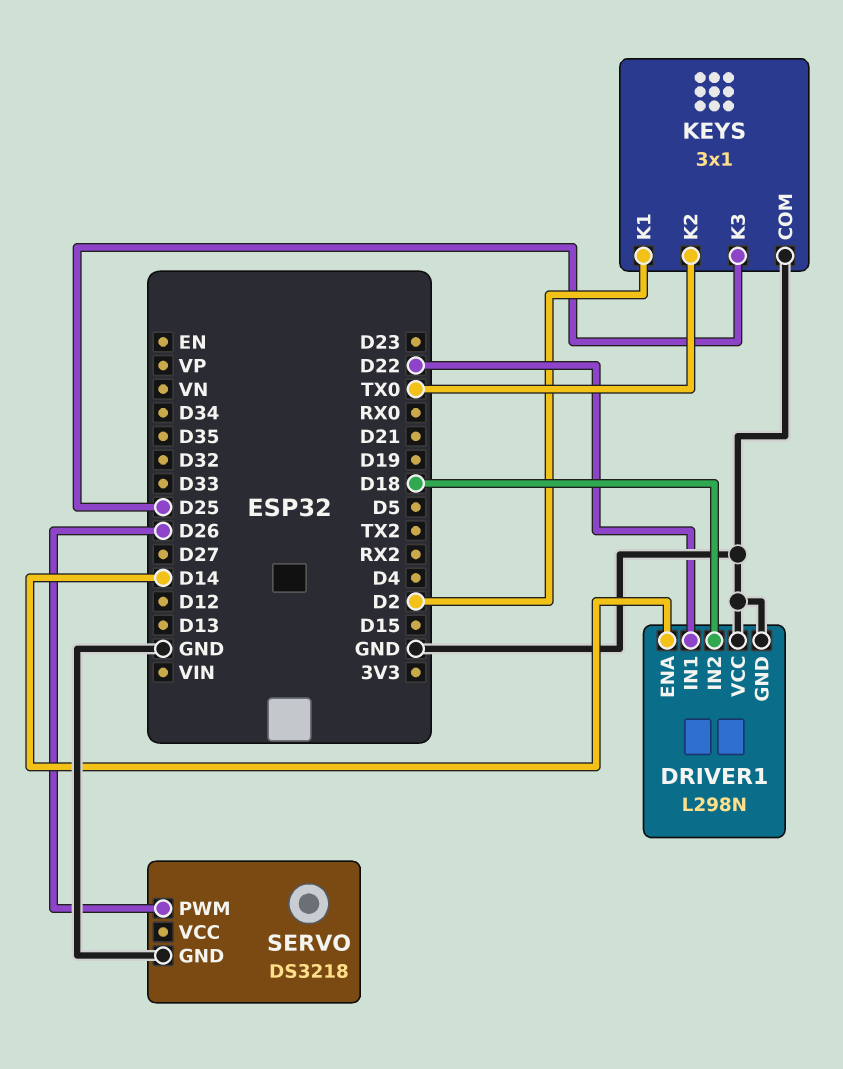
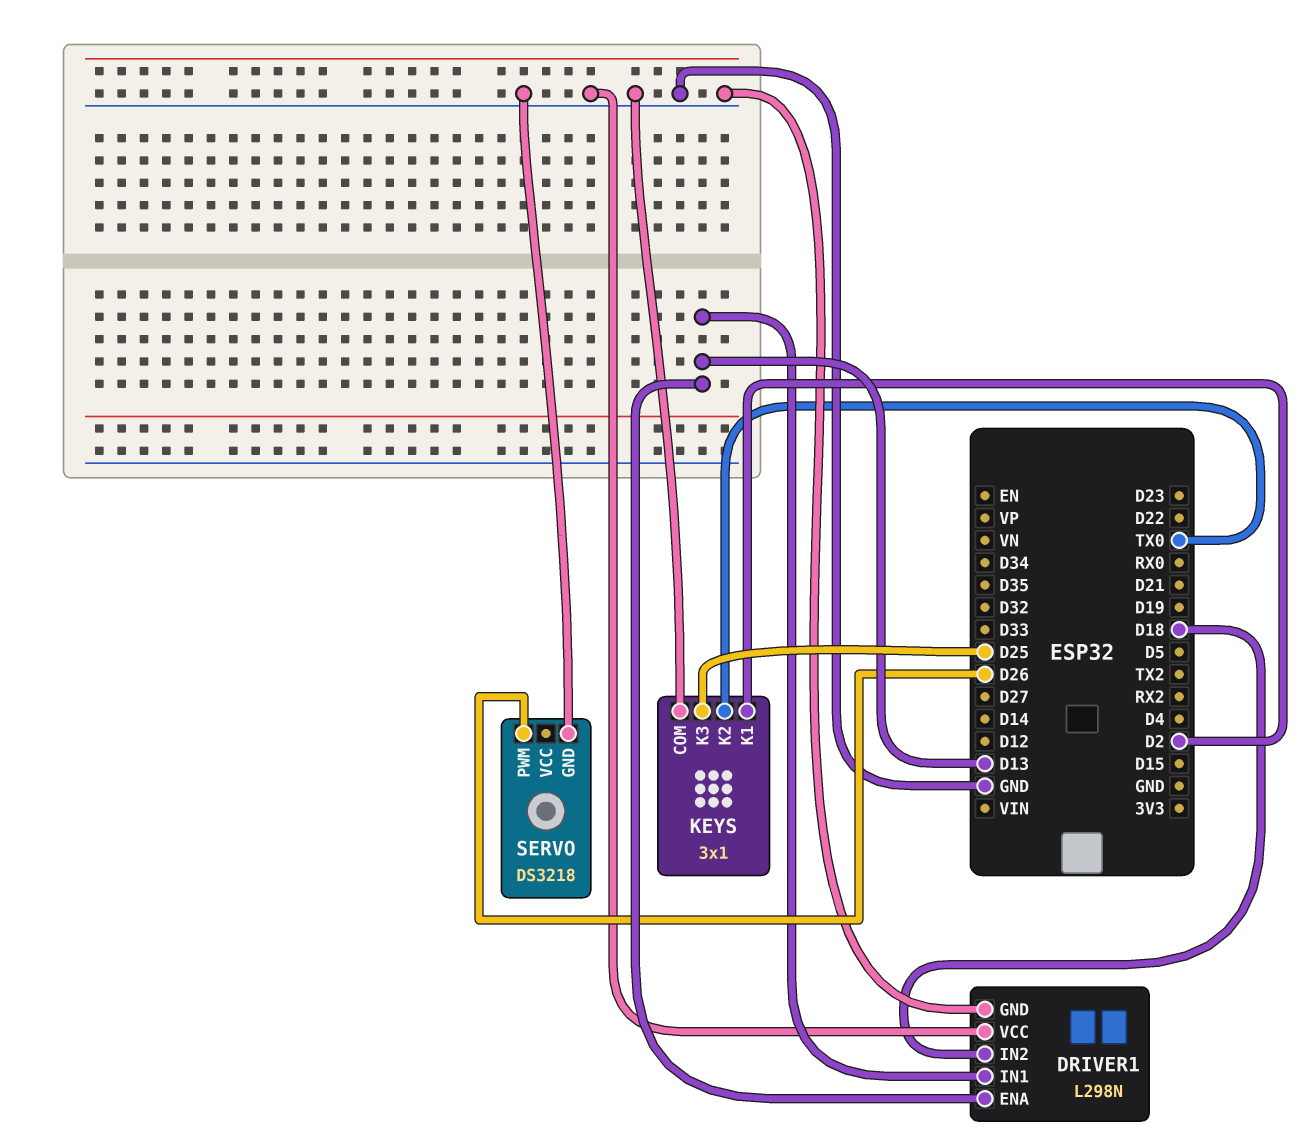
DRIVER1 pin ENA: D14 -> D13
DRIVER1 pin IN1: D22 -> D13

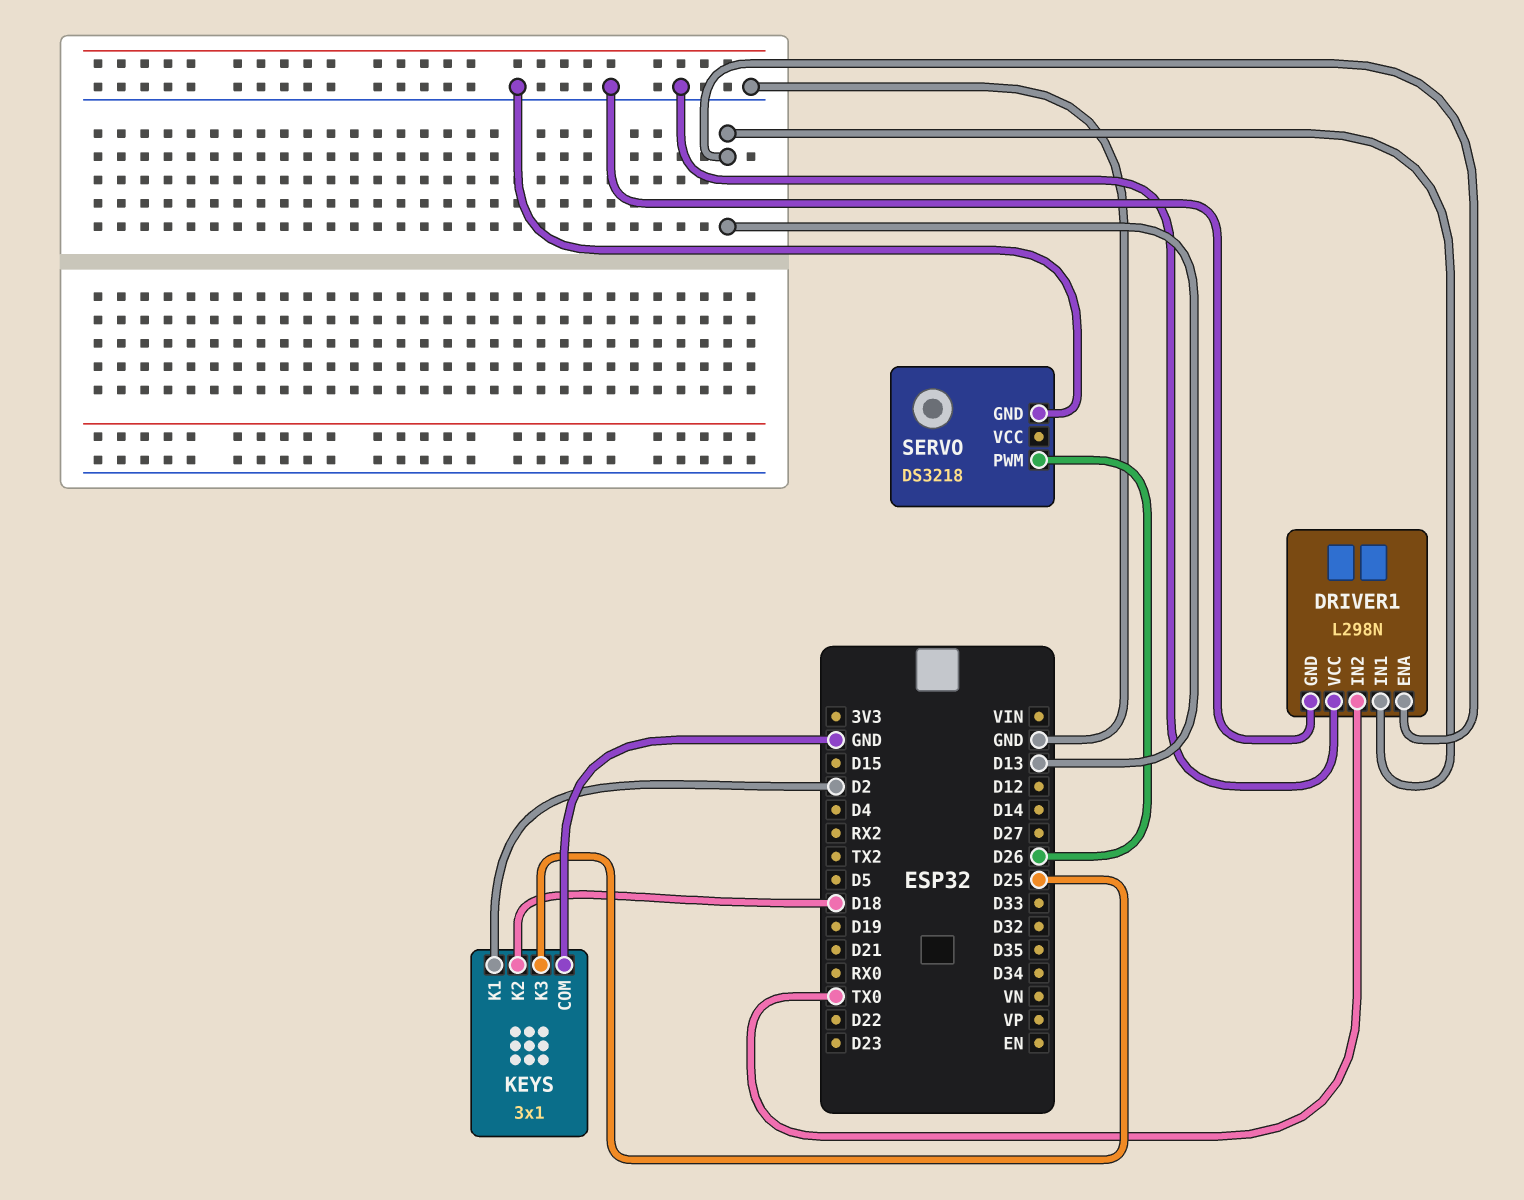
DRIVER1 pin IN2: D18 -> TX0
KEYS pin K2: TX0 -> D18

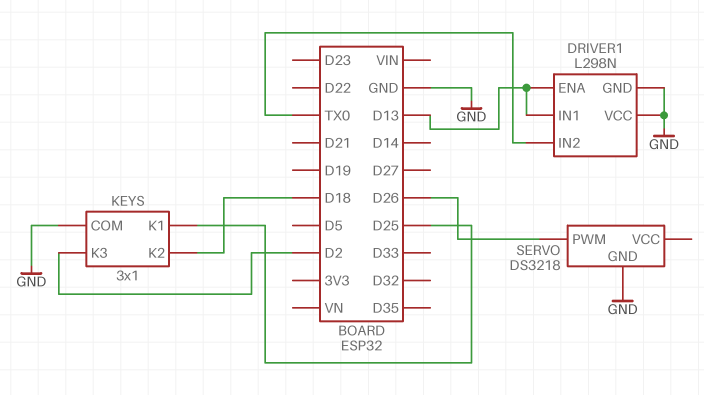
KEYS pin K1: D2 -> D25
KEYS pin K3: D25 -> D2

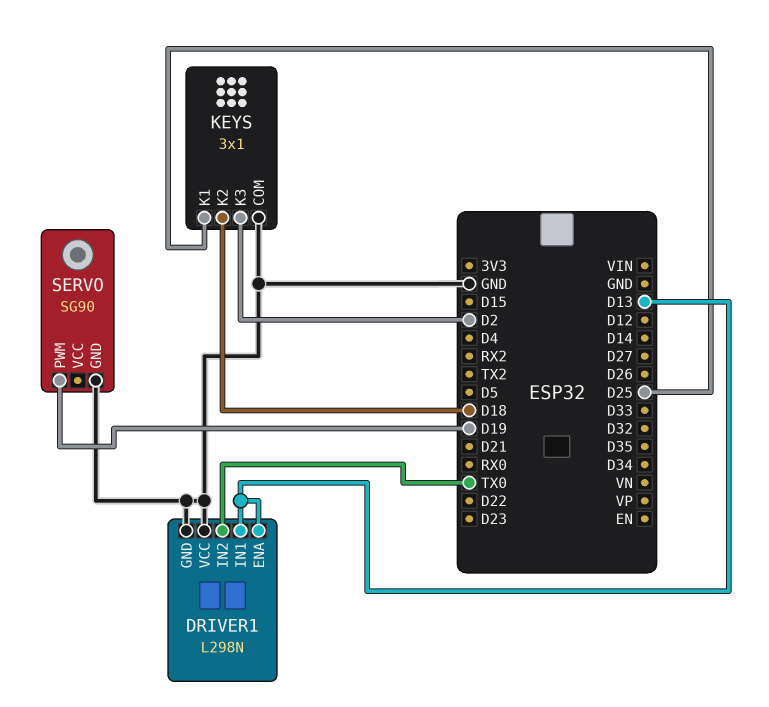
SERVO: DS3218 -> SG90
SERVO pin PWM: D26 -> D19

